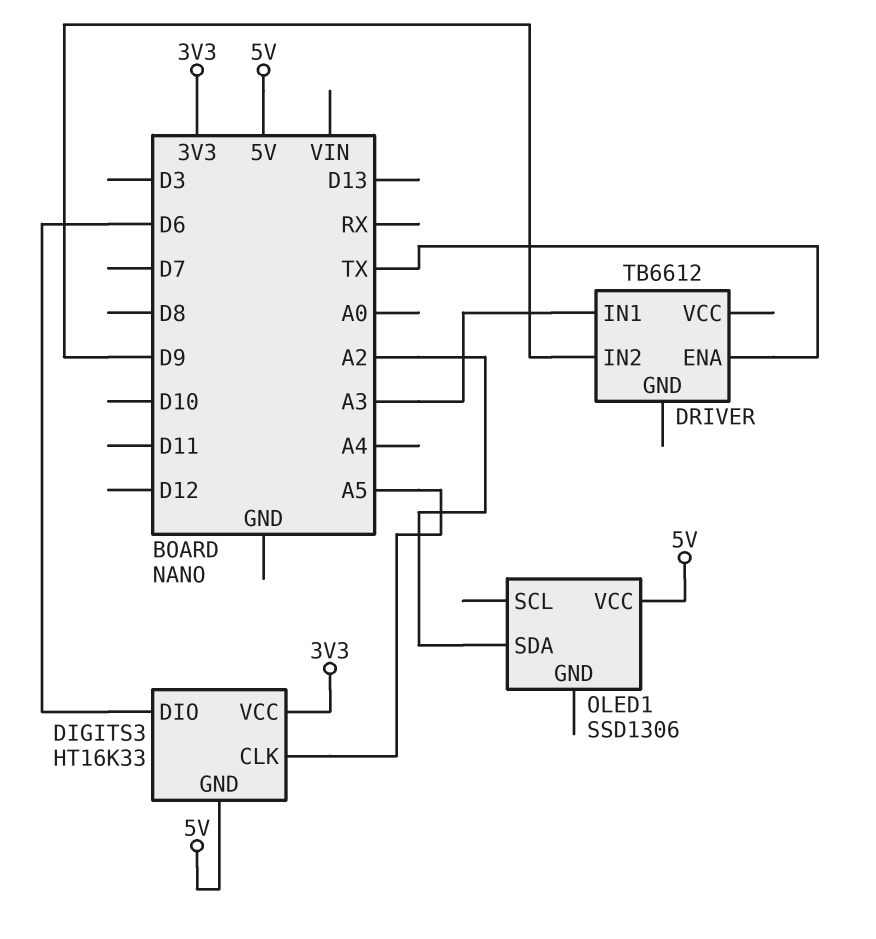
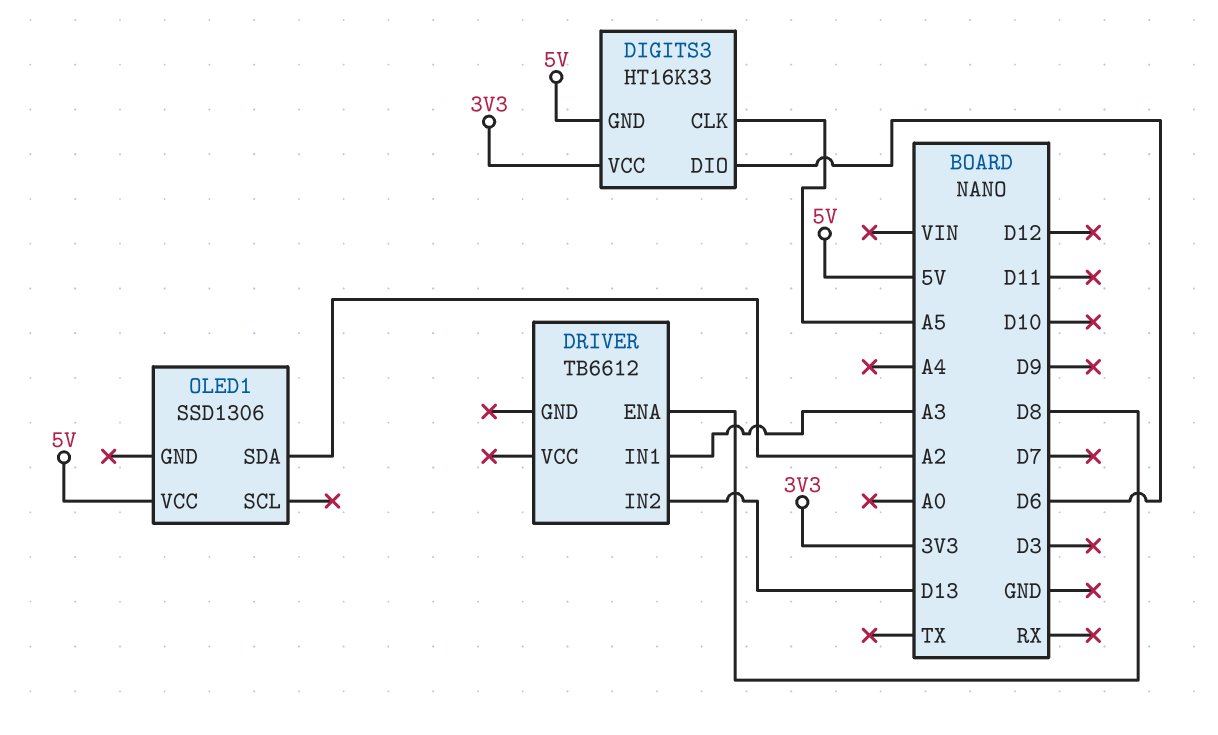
DRIVER pin ENA: TX -> D8
DRIVER pin IN2: D9 -> D13

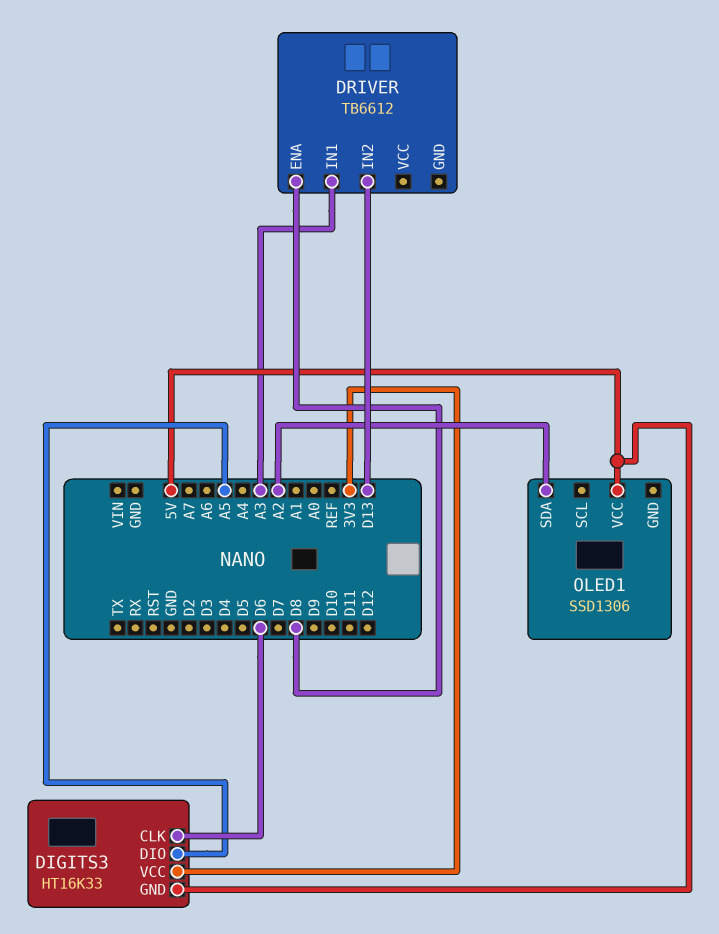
DIGITS3 pin CLK: A5 -> D6
DIGITS3 pin DIO: D6 -> A5

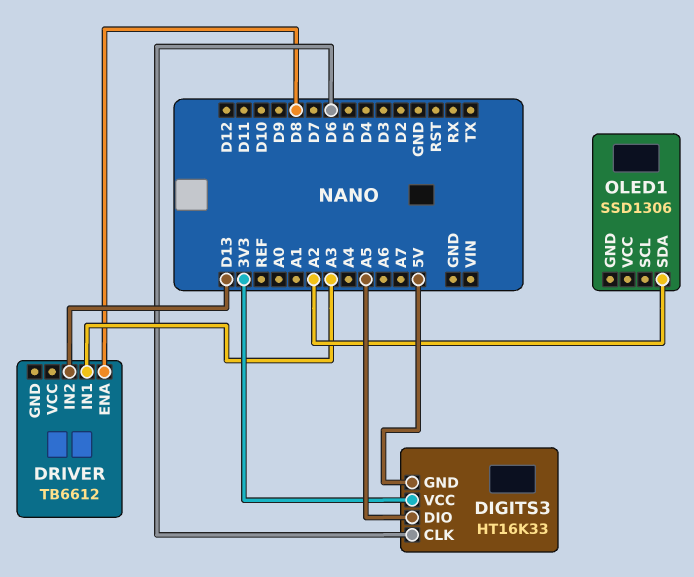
OLED1 pin VCC: 5V -> none

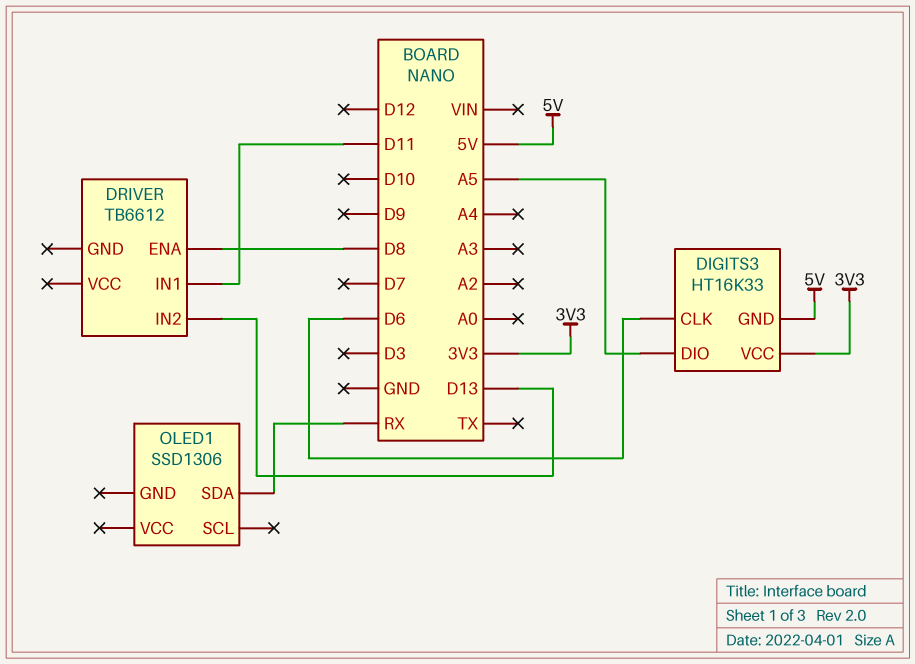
DRIVER pin IN1: A3 -> D11
OLED1 pin SDA: A2 -> RX

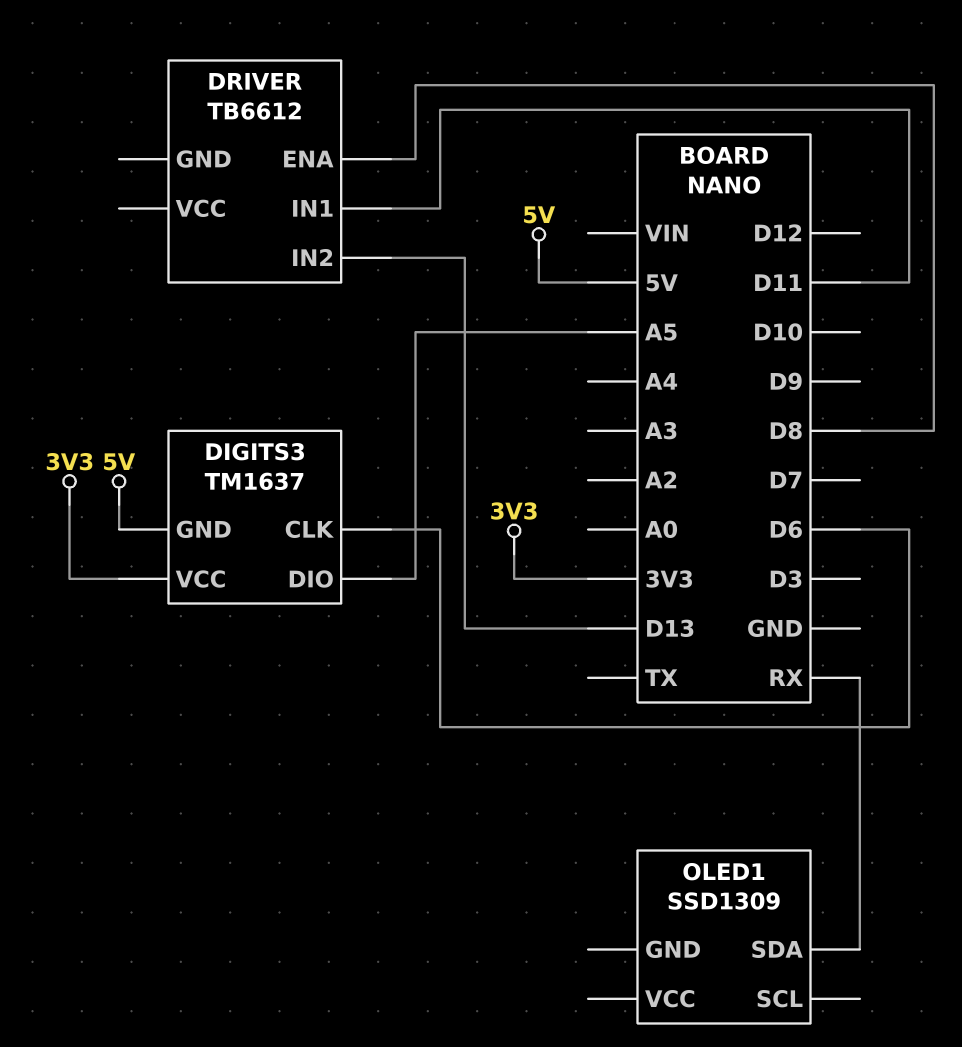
DIGITS3: HT16K33 -> TM1637
OLED1: SSD1306 -> SSD1309

